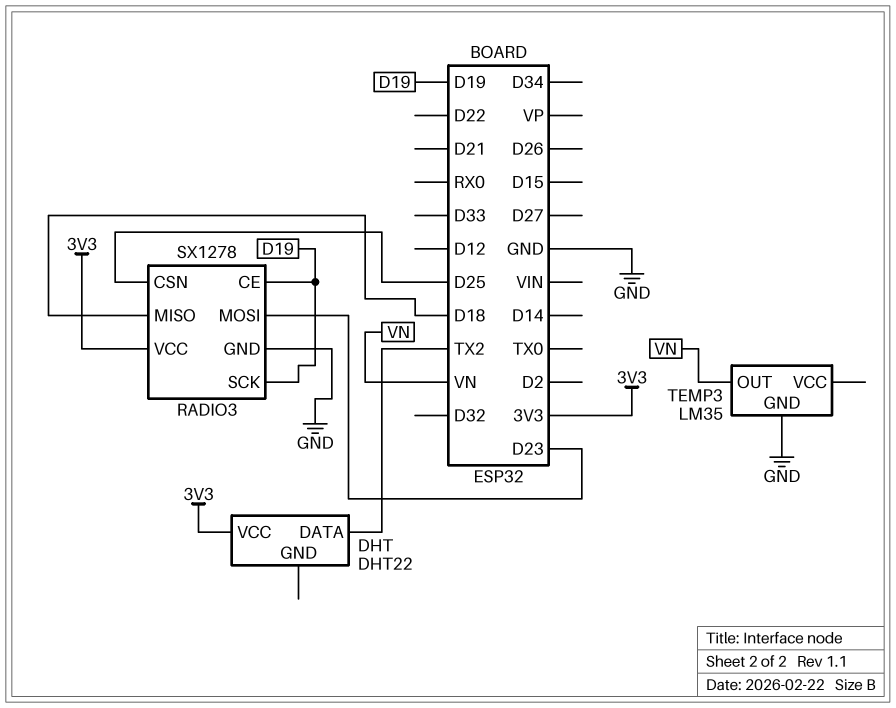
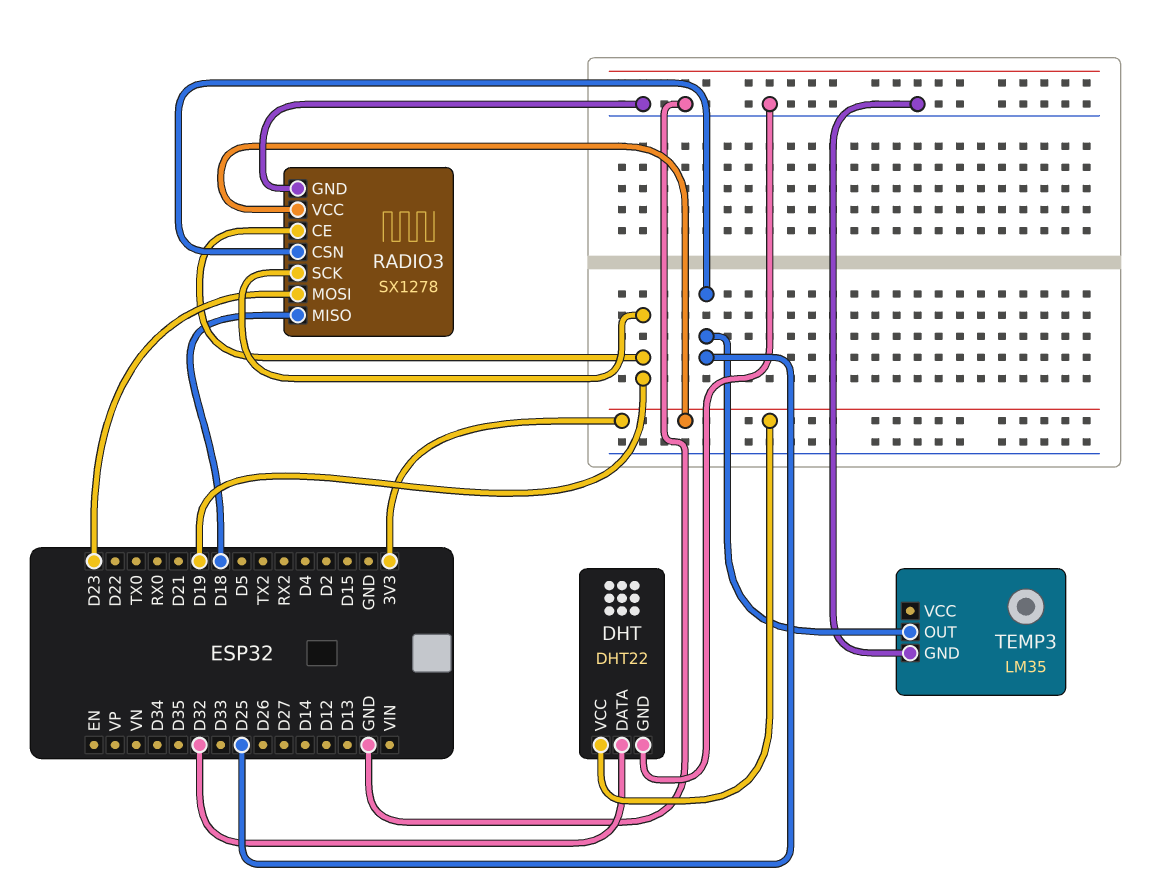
DHT pin DATA: TX2 -> D32
DHT pin GND: none -> GND
TEMP3 pin OUT: VN -> D25

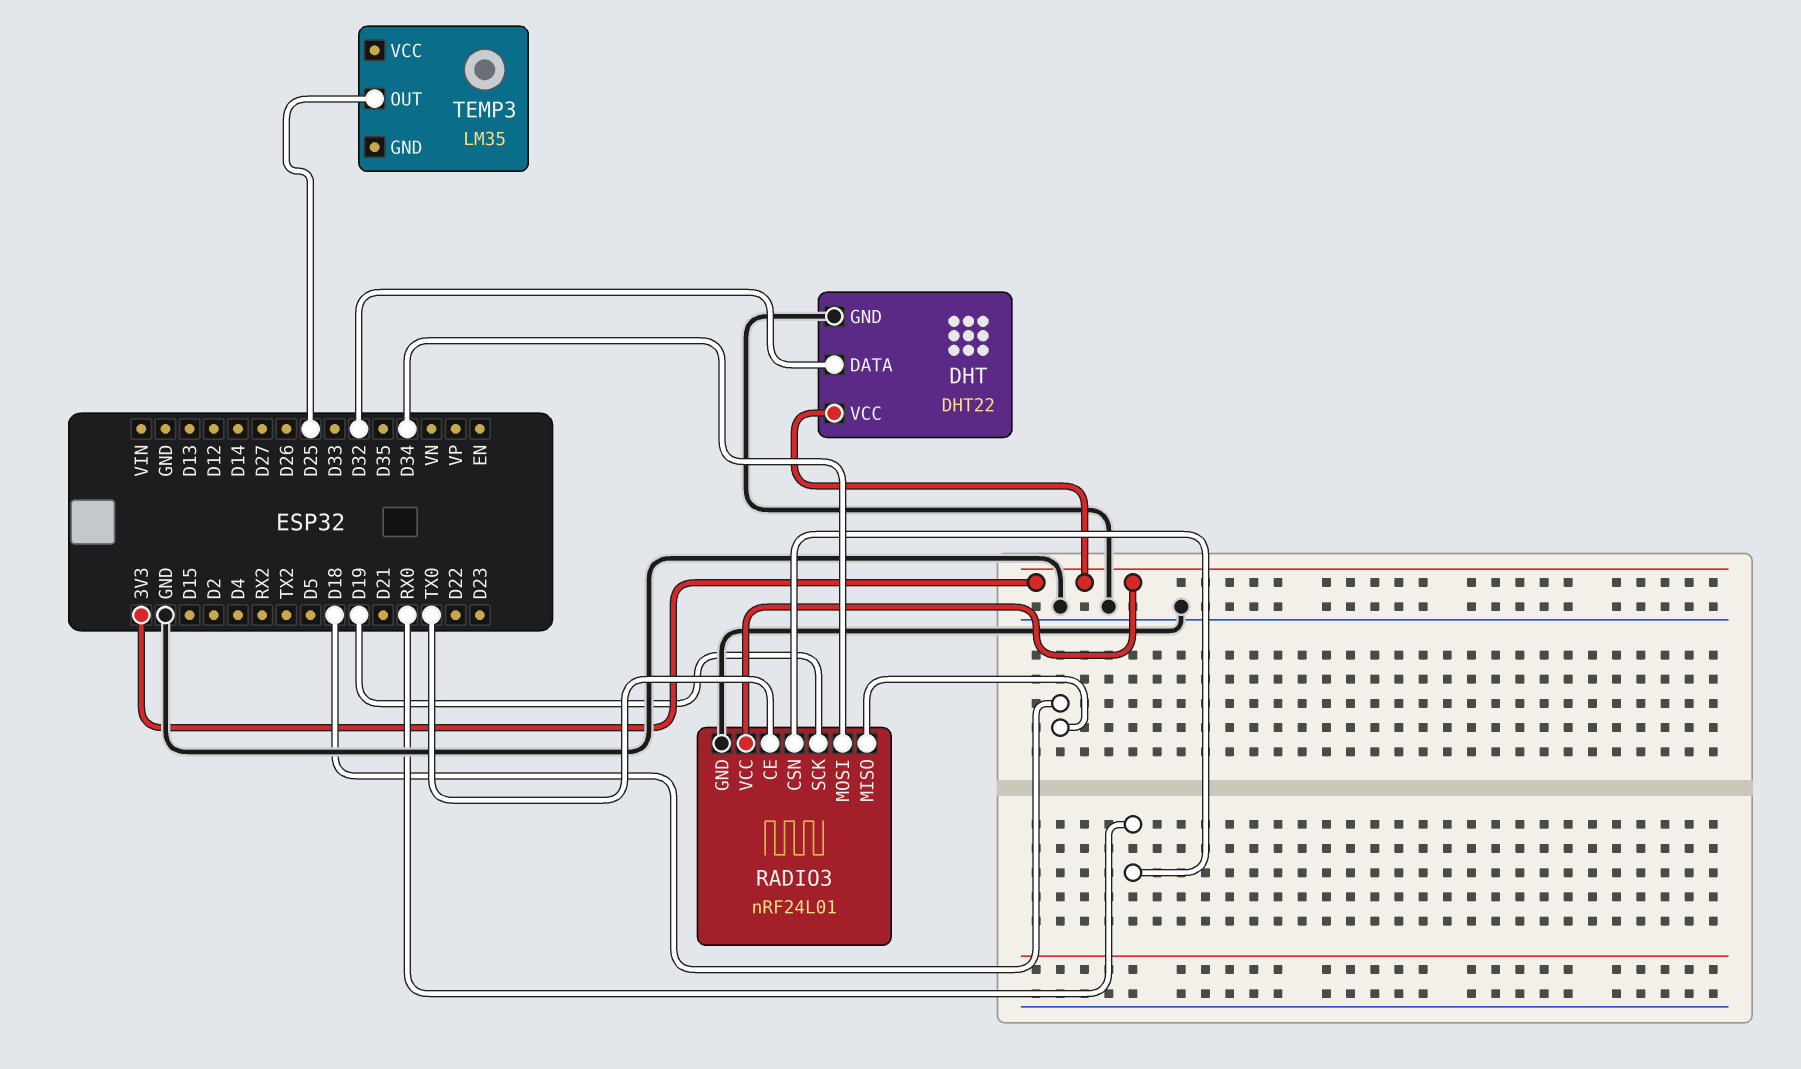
RADIO3: SX1278 -> nRF24L01
RADIO3 pin CE: D19 -> TX0
RADIO3 pin CSN: D25 -> RX0
RADIO3 pin MOSI: D23 -> D34
TEMP3 pin GND: GND -> none

